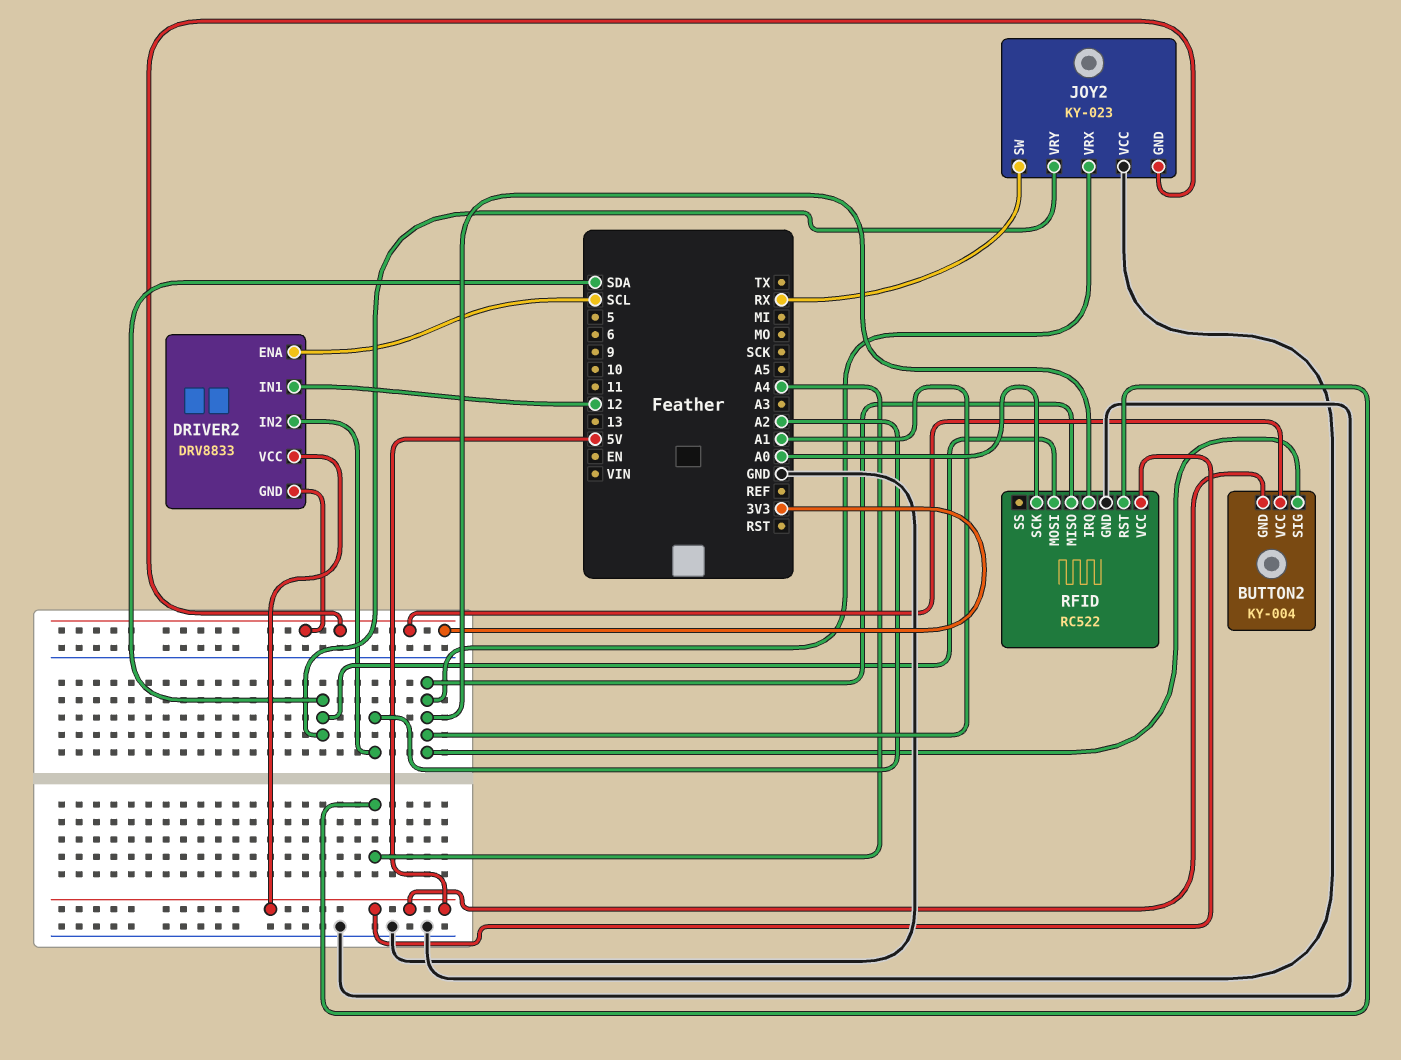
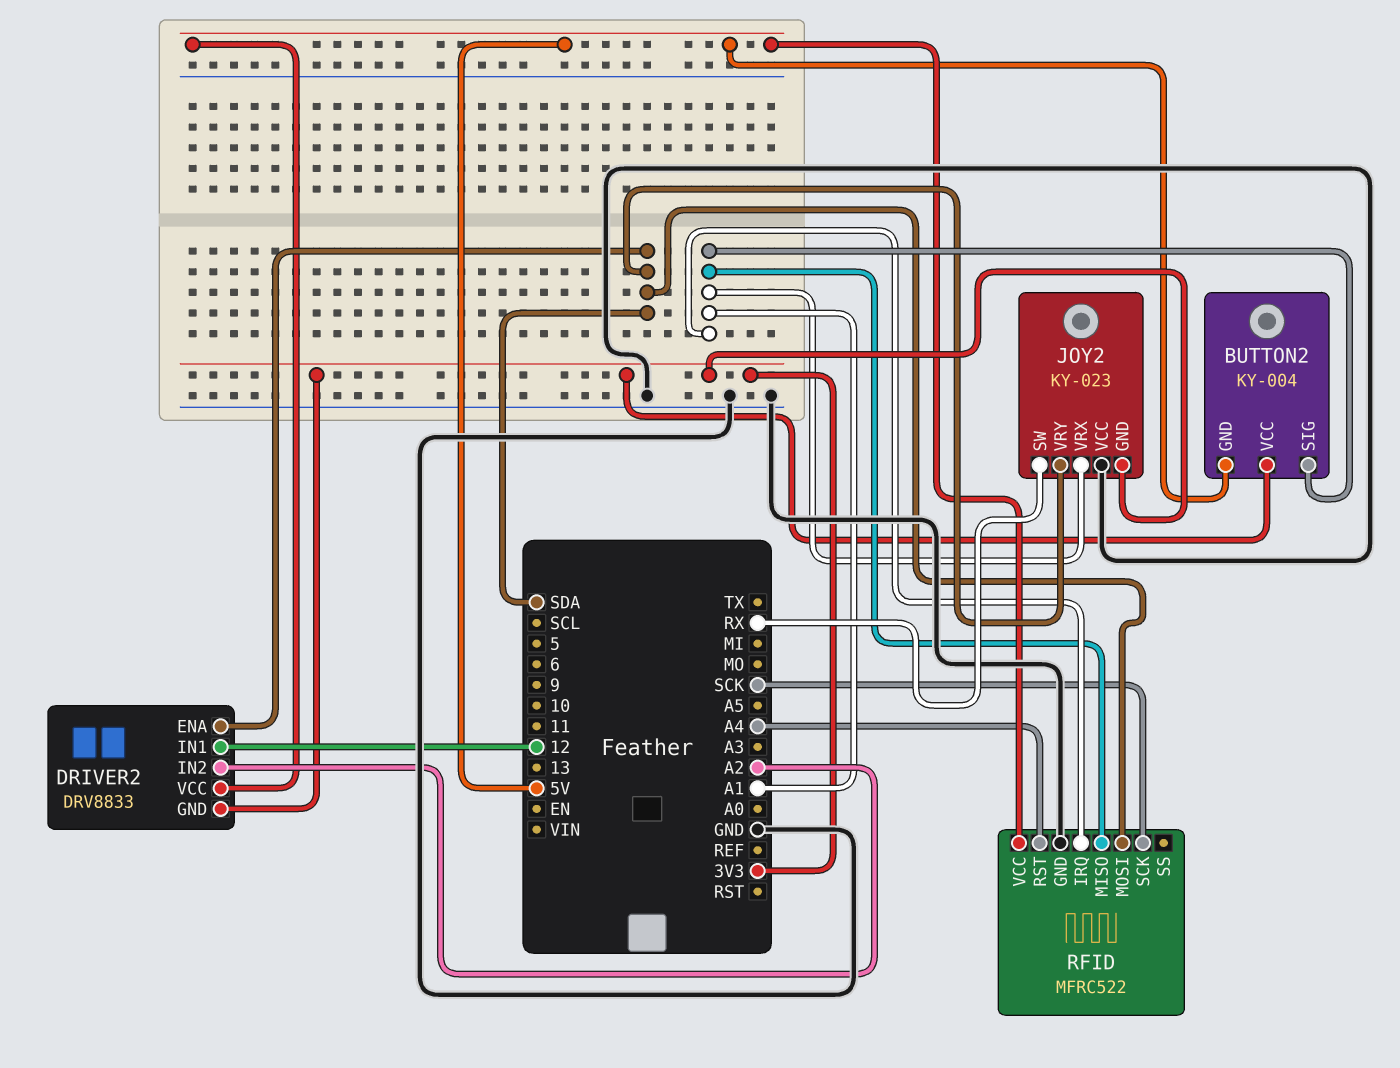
DRIVER2 pin ENA: SCL -> SDA
RFID: RC522 -> MFRC522
RFID pin SCK: A0 -> SCK

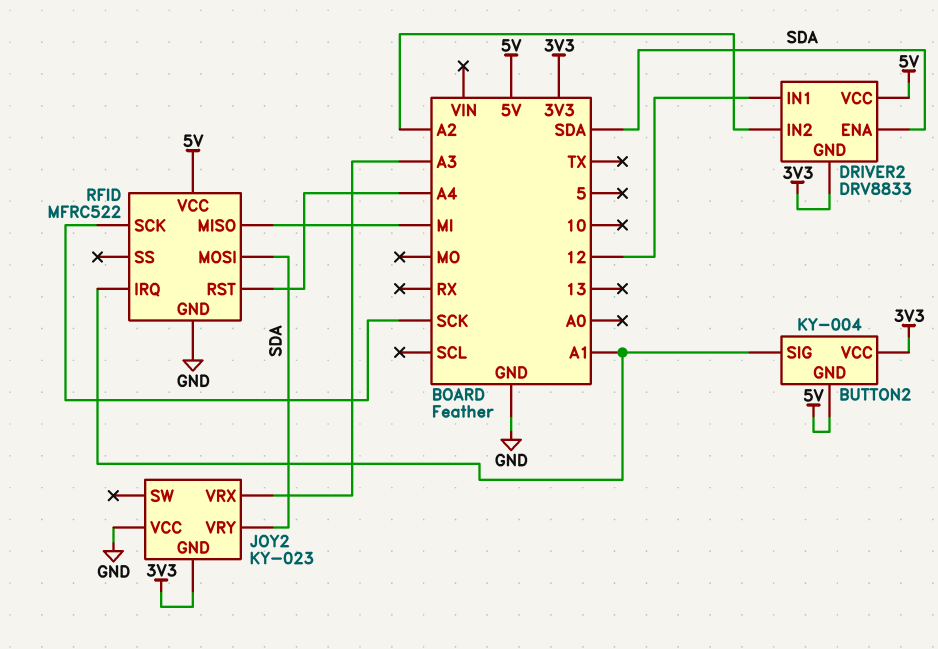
JOY2 pin SW: RX -> none
JOY2 pin VRX: A1 -> A3
RFID pin MISO: A1 -> MI

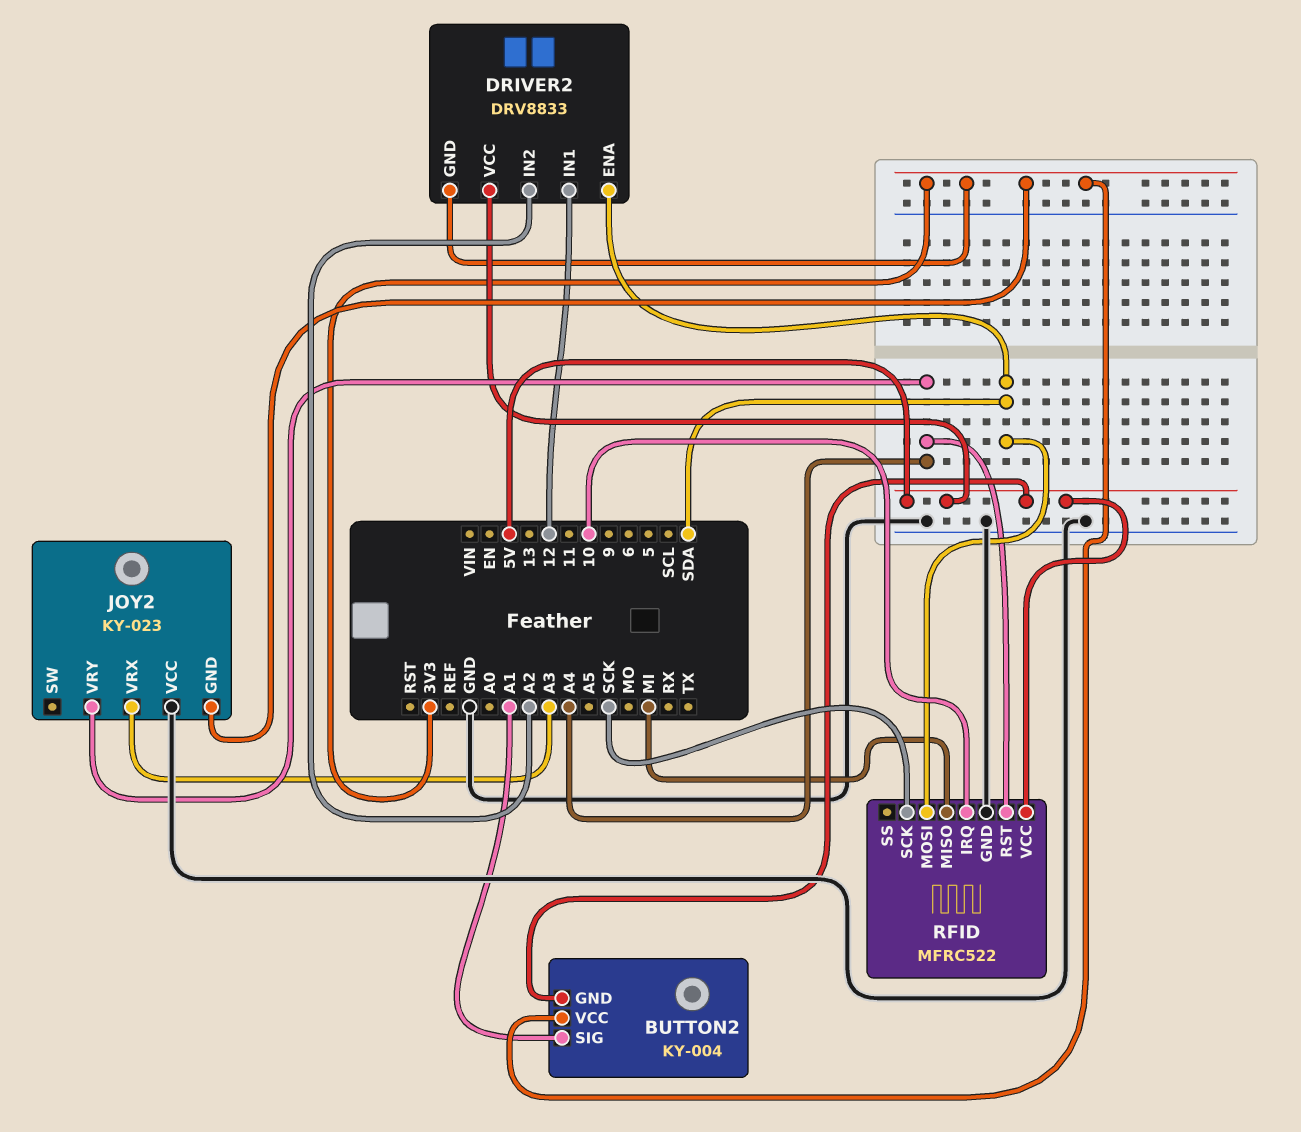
JOY2 pin VRY: SDA -> A4
RFID pin IRQ: A1 -> 10

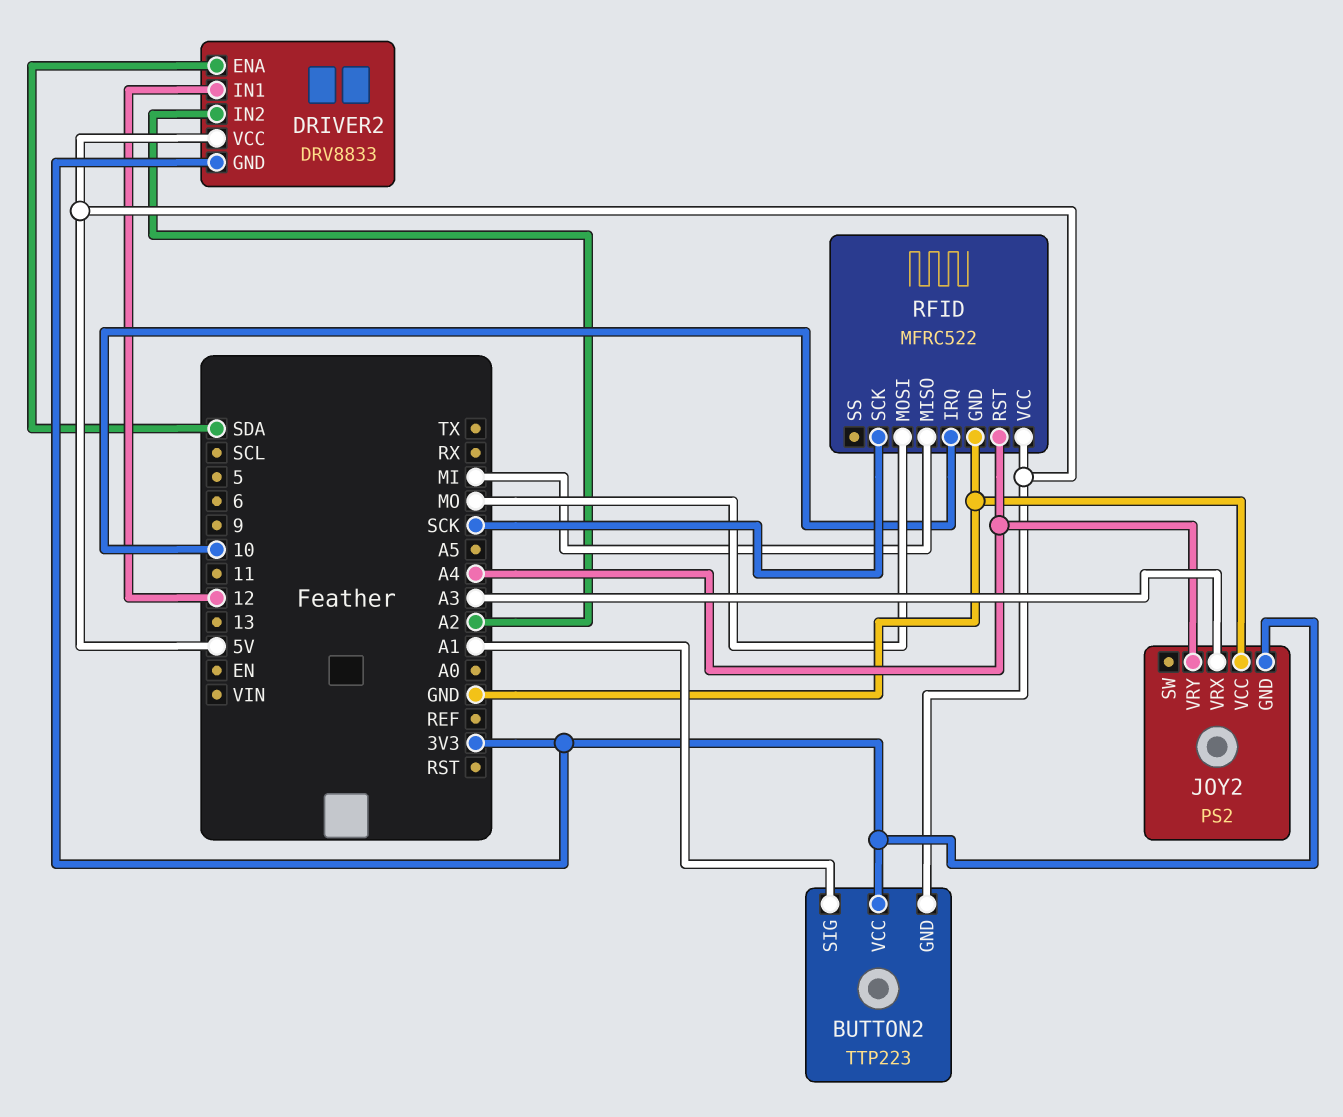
BUTTON2: KY-004 -> TTP223
JOY2: KY-023 -> PS2
RFID pin MOSI: SDA -> MO

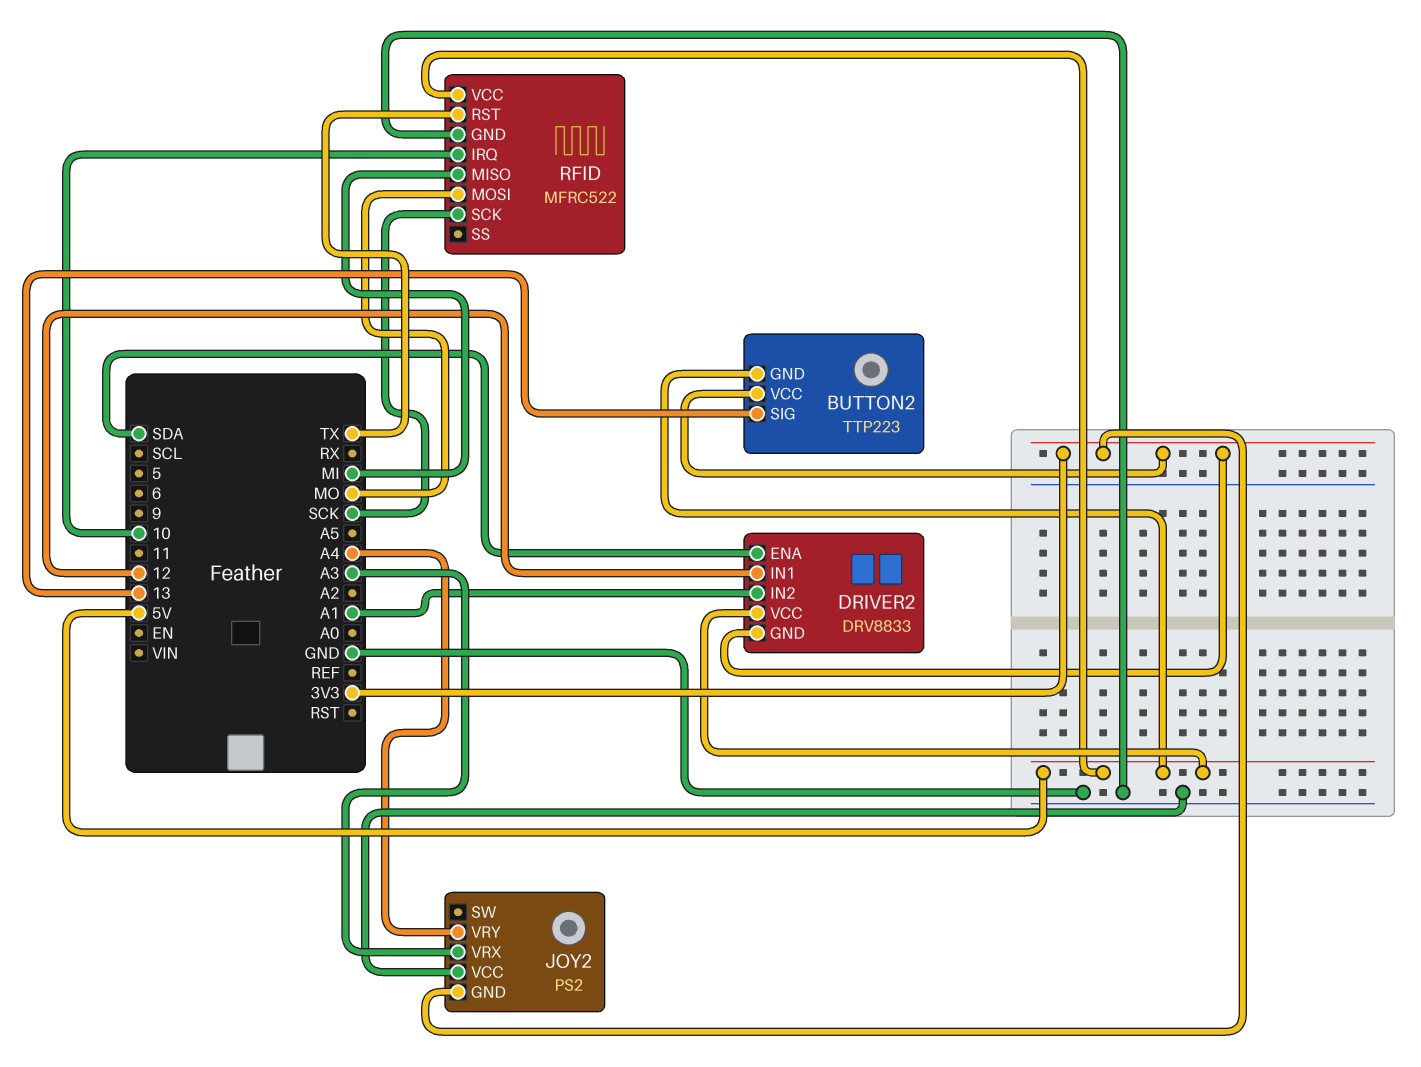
BUTTON2 pin SIG: A1 -> 13
DRIVER2 pin IN2: A2 -> A1
RFID pin RST: A4 -> TX

